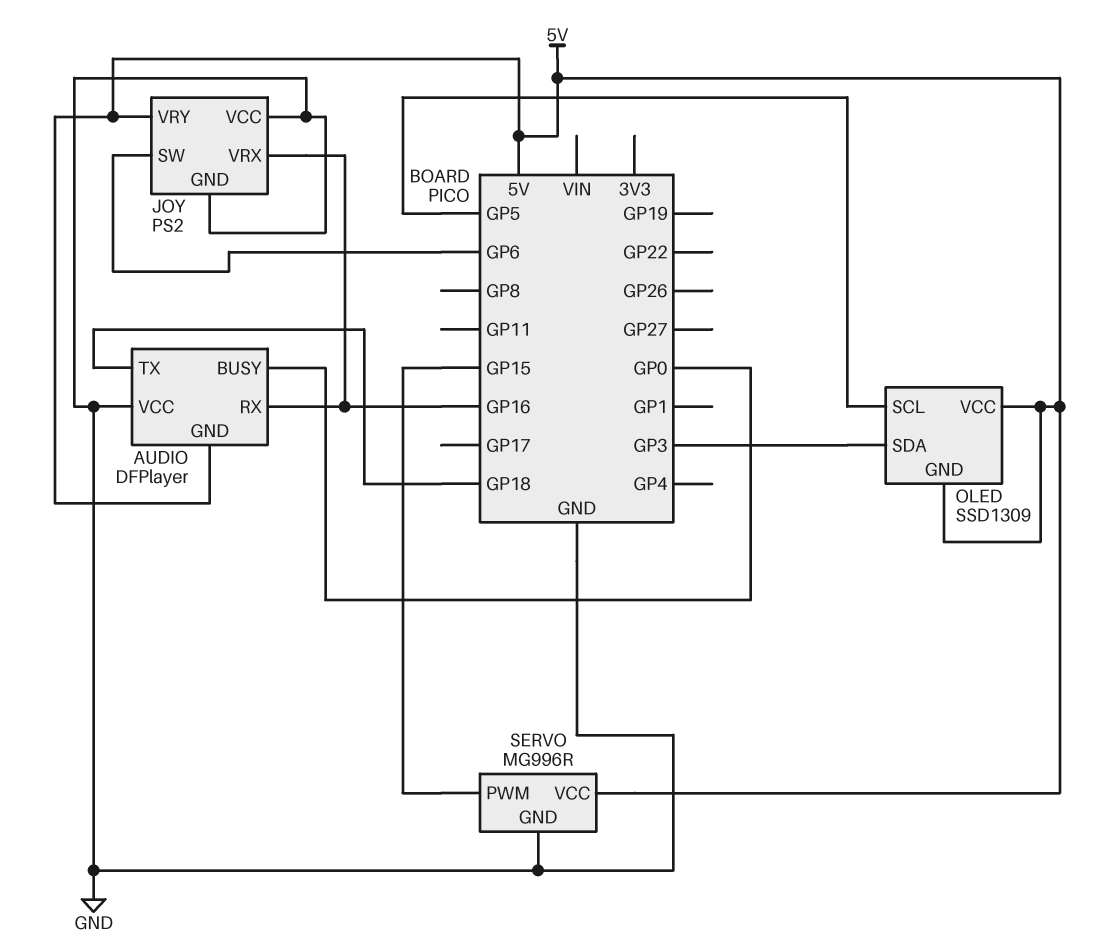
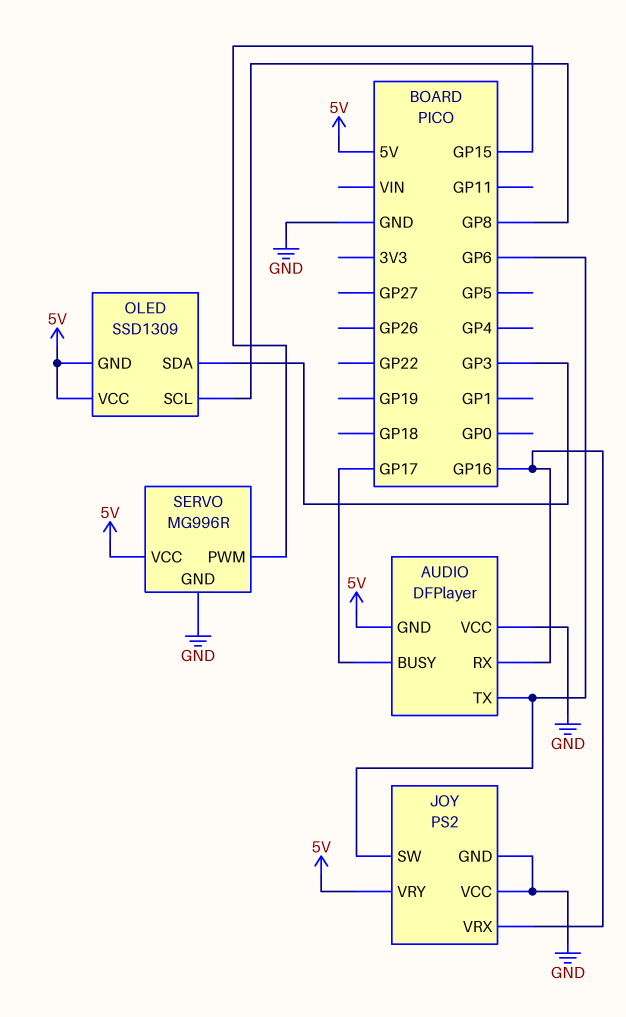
AUDIO pin BUSY: GP0 -> GP17
AUDIO pin TX: GP18 -> GP6
OLED pin SCL: GP5 -> GP8

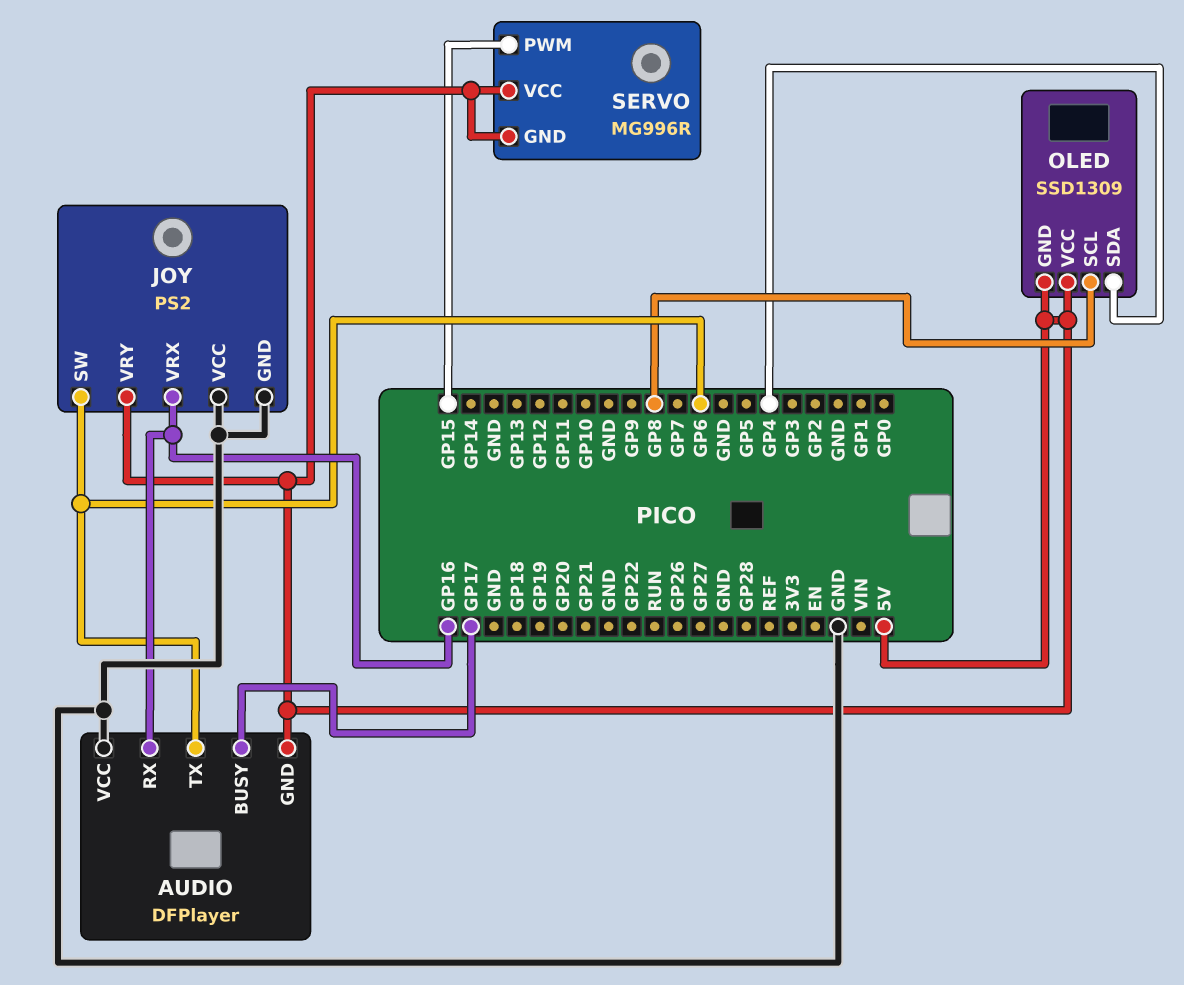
OLED pin SDA: GP3 -> GP4
SERVO pin GND: GND -> 5V

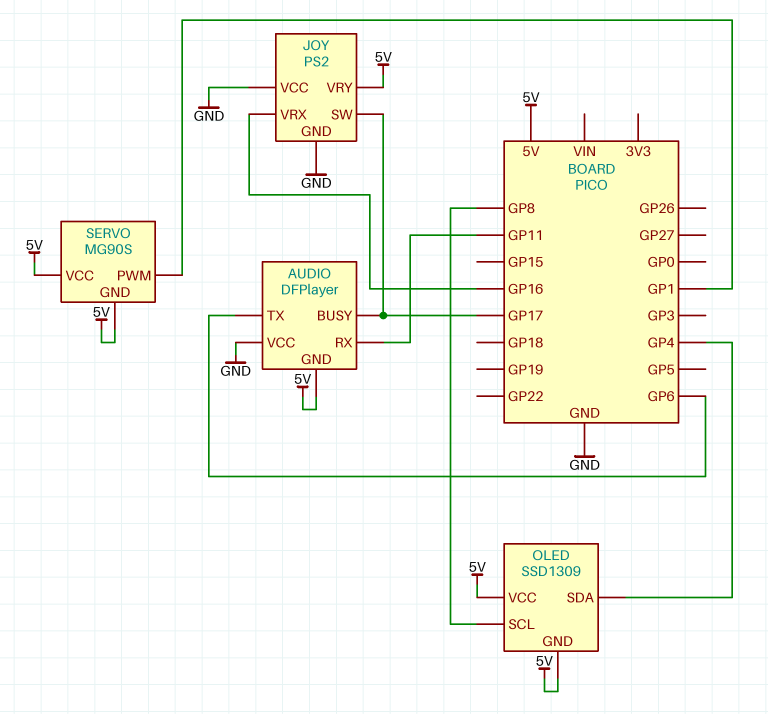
AUDIO pin RX: GP16 -> GP11
JOY pin SW: GP6 -> GP17
SERVO: MG996R -> MG90S
SERVO pin PWM: GP15 -> GP1

